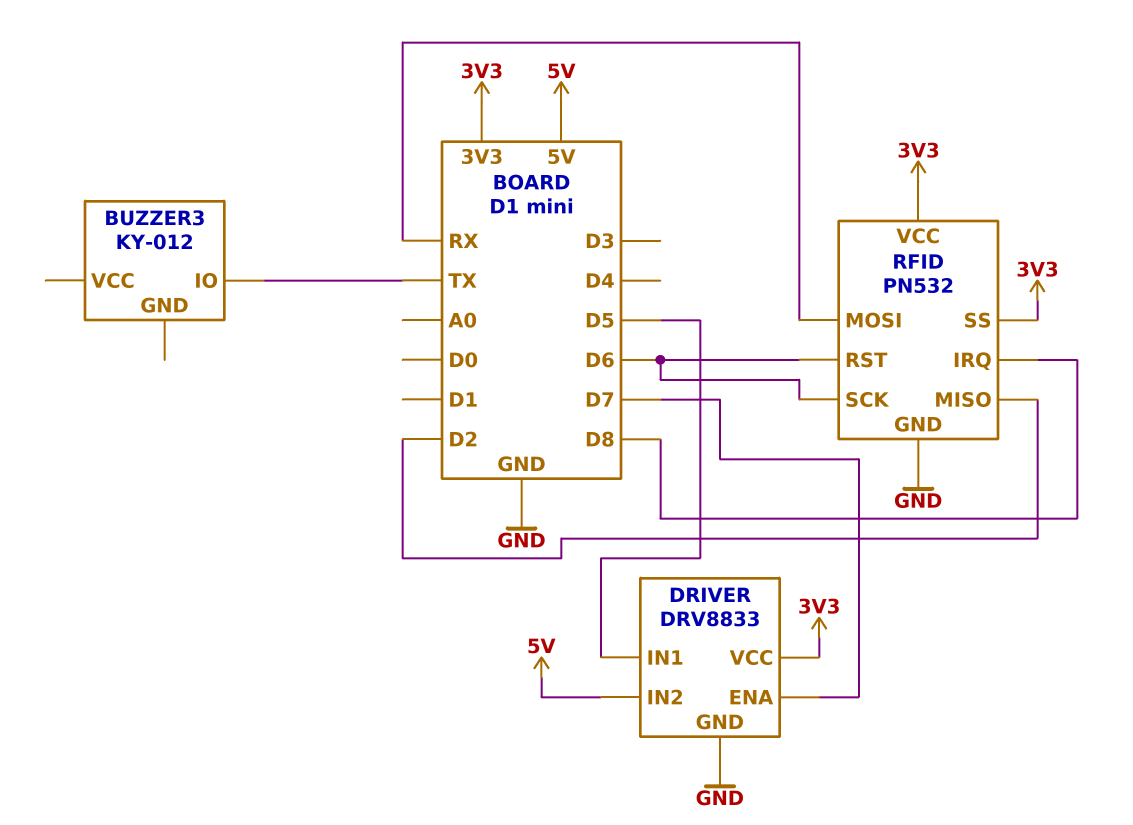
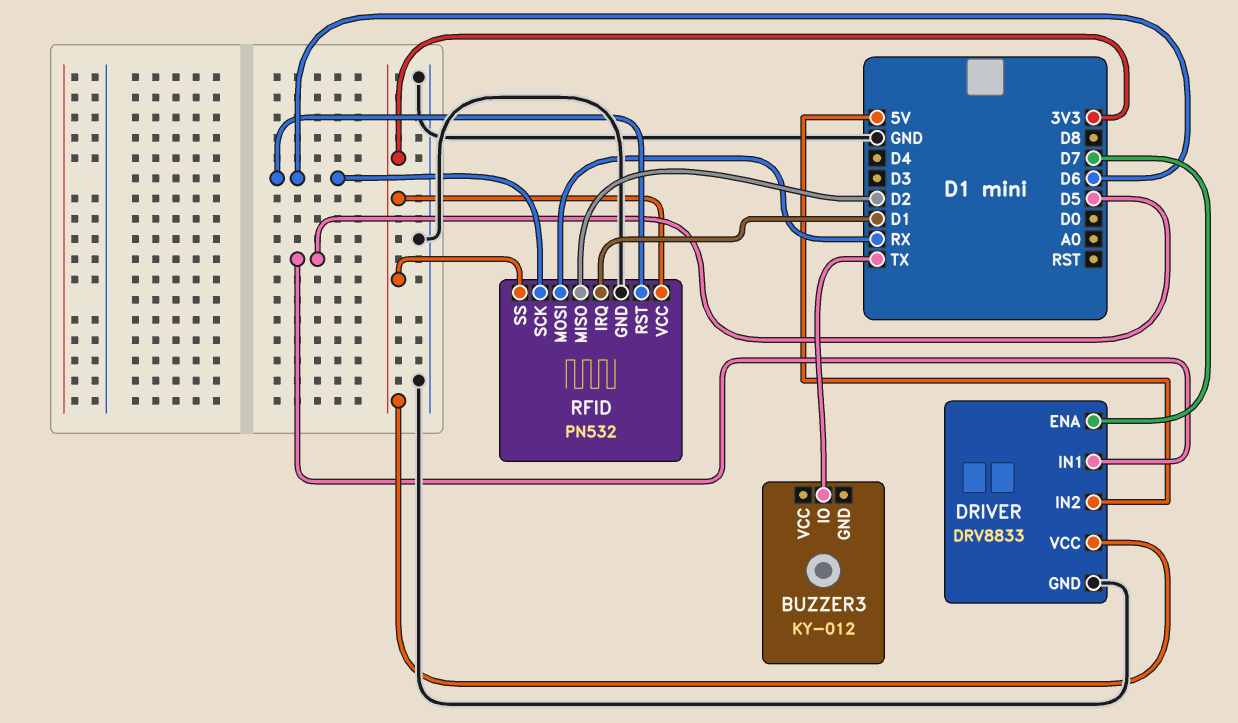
RFID pin IRQ: D8 -> D1

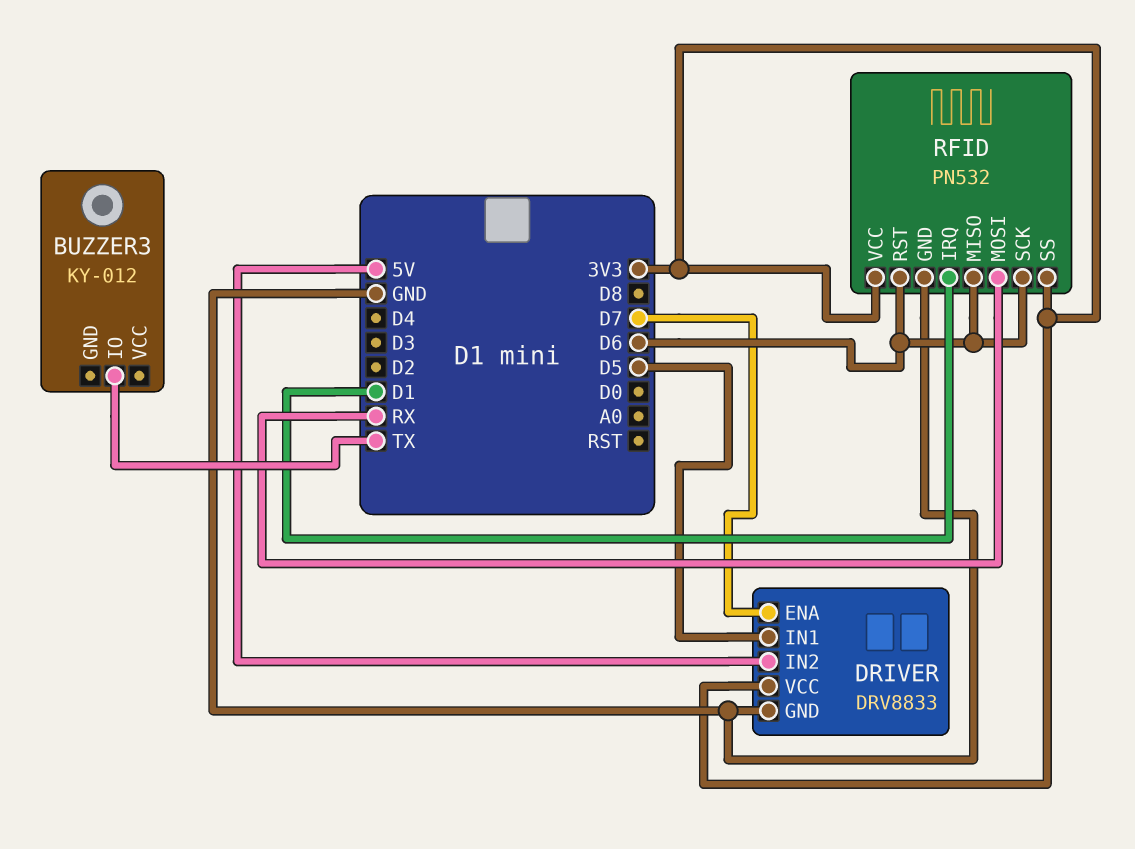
RFID pin MISO: D2 -> D6

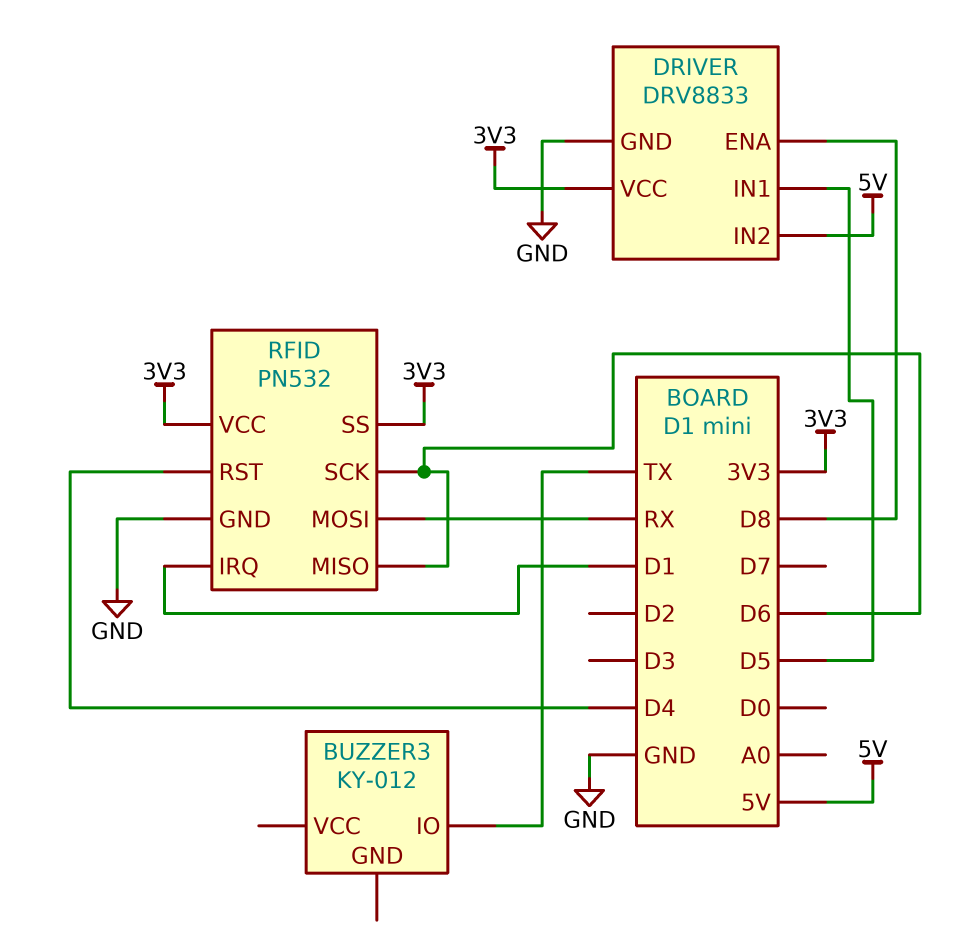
DRIVER pin ENA: D7 -> D8
RFID pin RST: D6 -> D4

